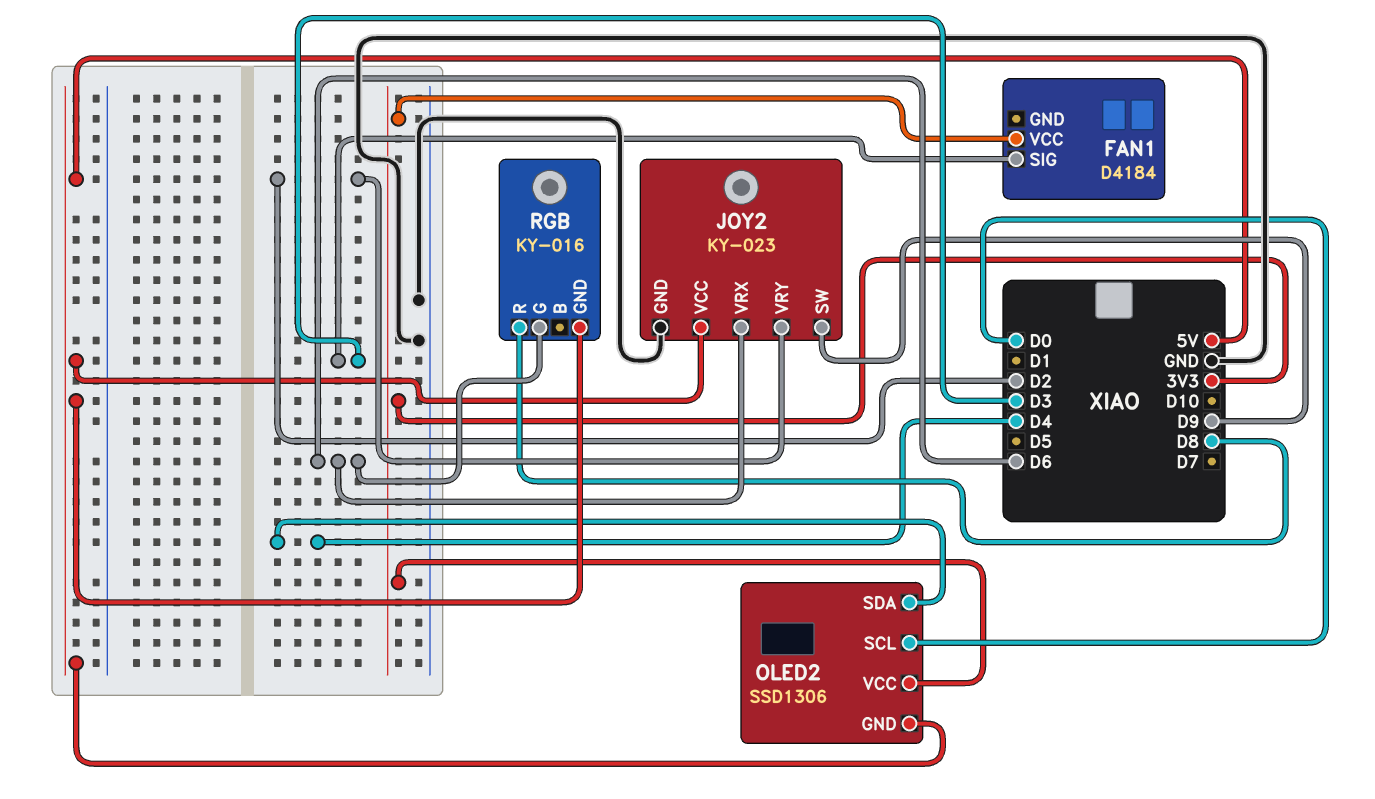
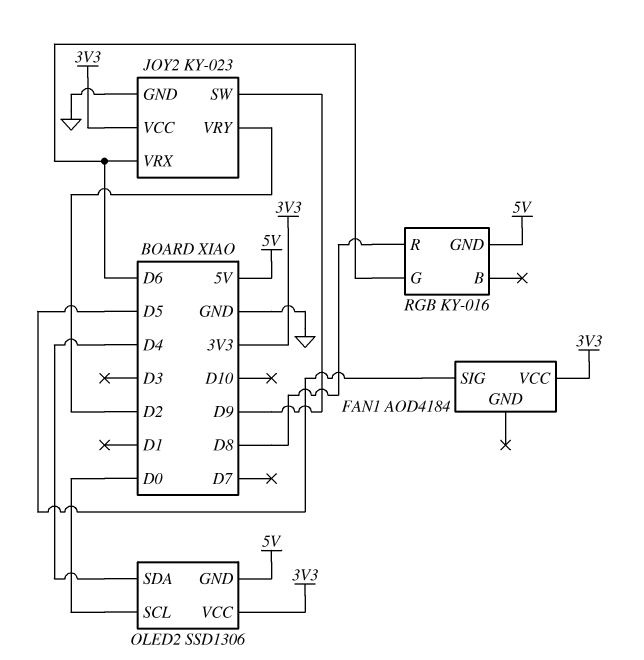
FAN1: D4184 -> AOD4184
FAN1 pin SIG: D3 -> D5
JOY2 pin VCC: 5V -> 3V3

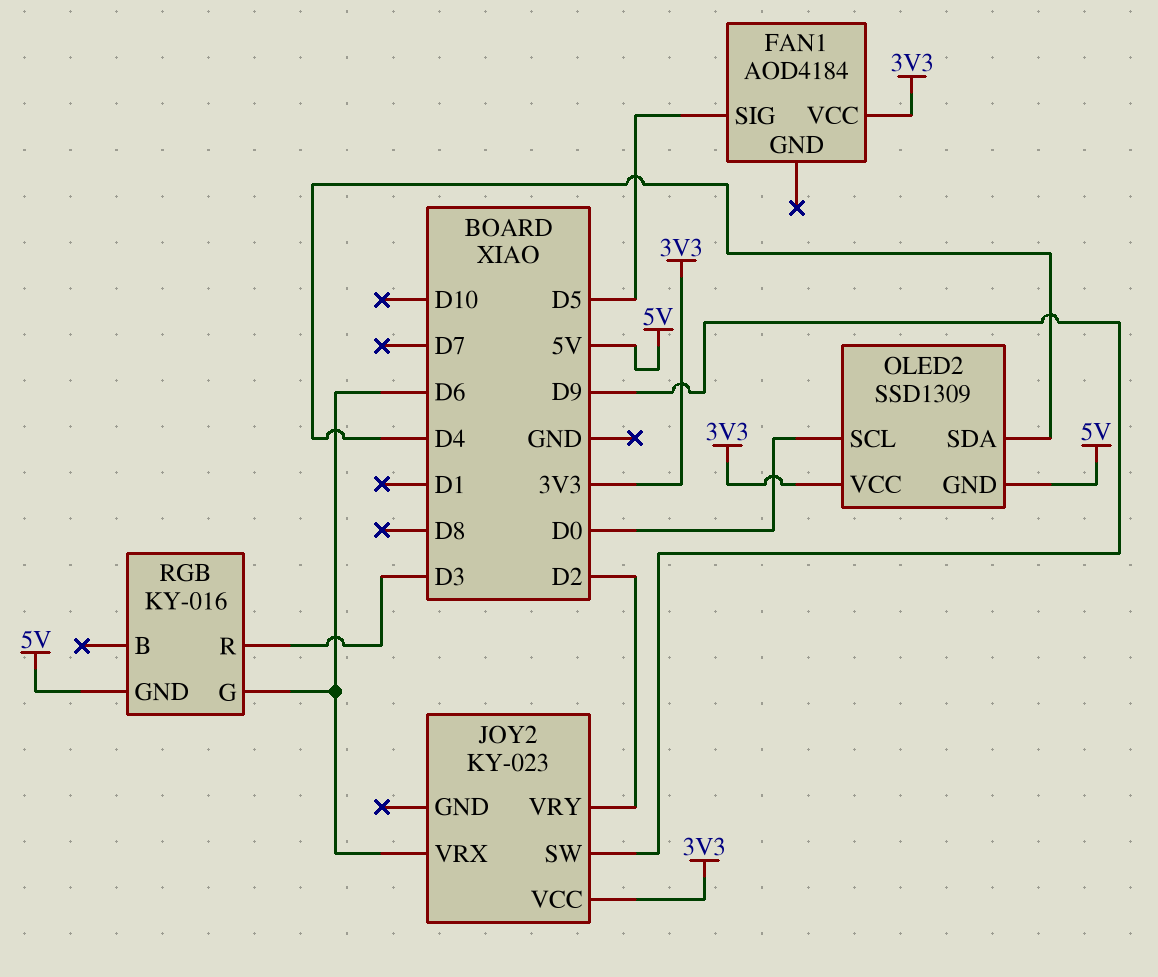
JOY2 pin GND: GND -> none
OLED2: SSD1306 -> SSD1309
RGB pin R: D8 -> D3

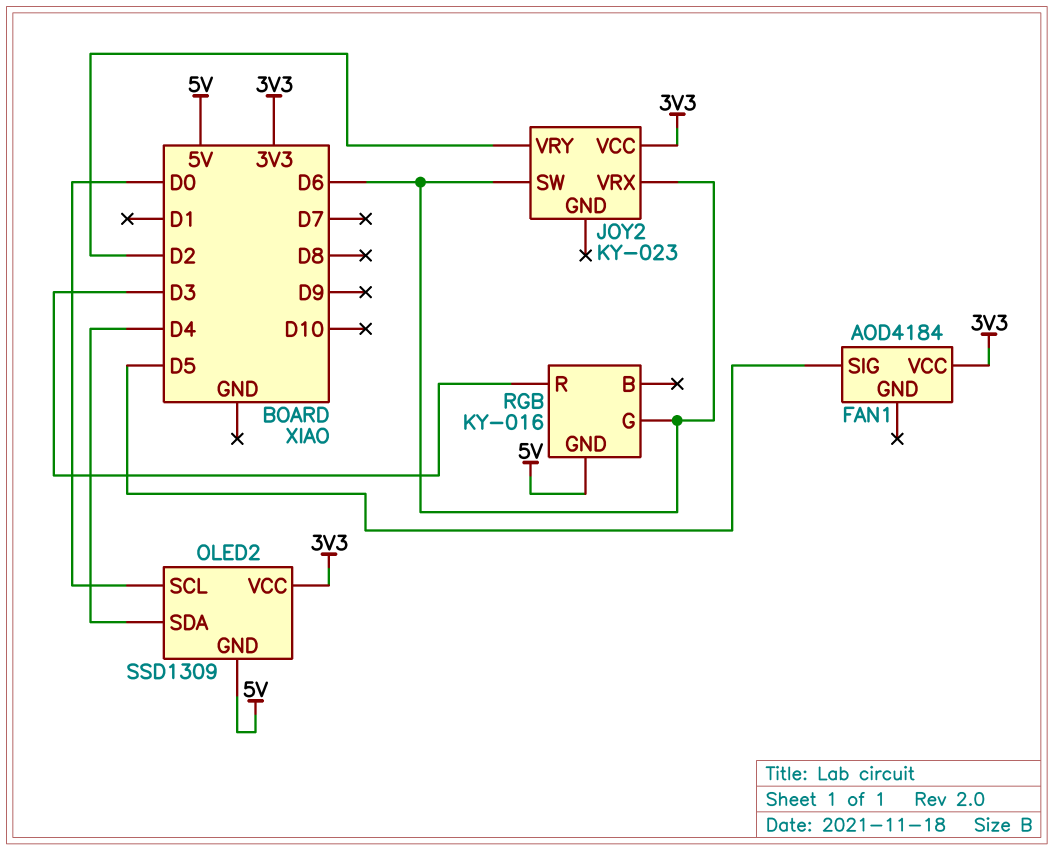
JOY2 pin SW: D9 -> D6

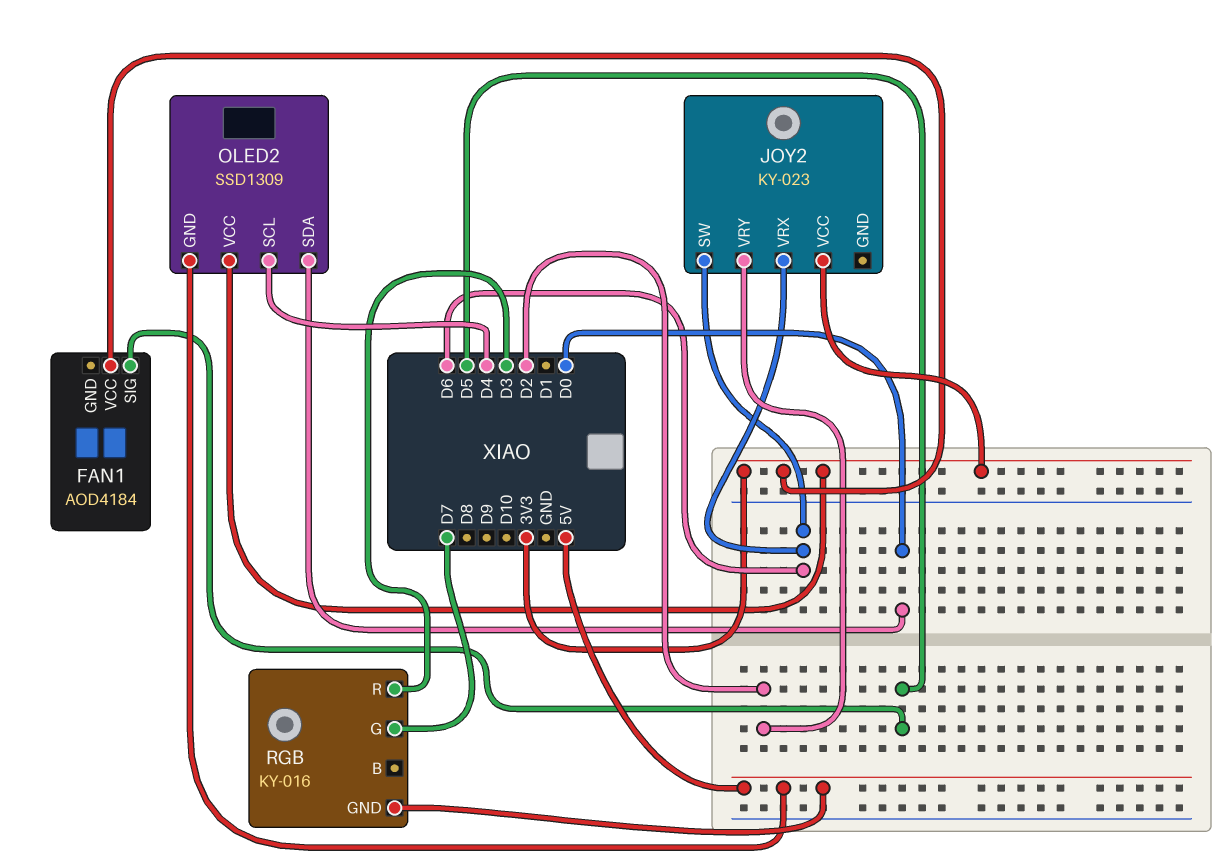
OLED2 pin SCL: D0 -> D4
OLED2 pin SDA: D4 -> D0
RGB pin G: D6 -> D7

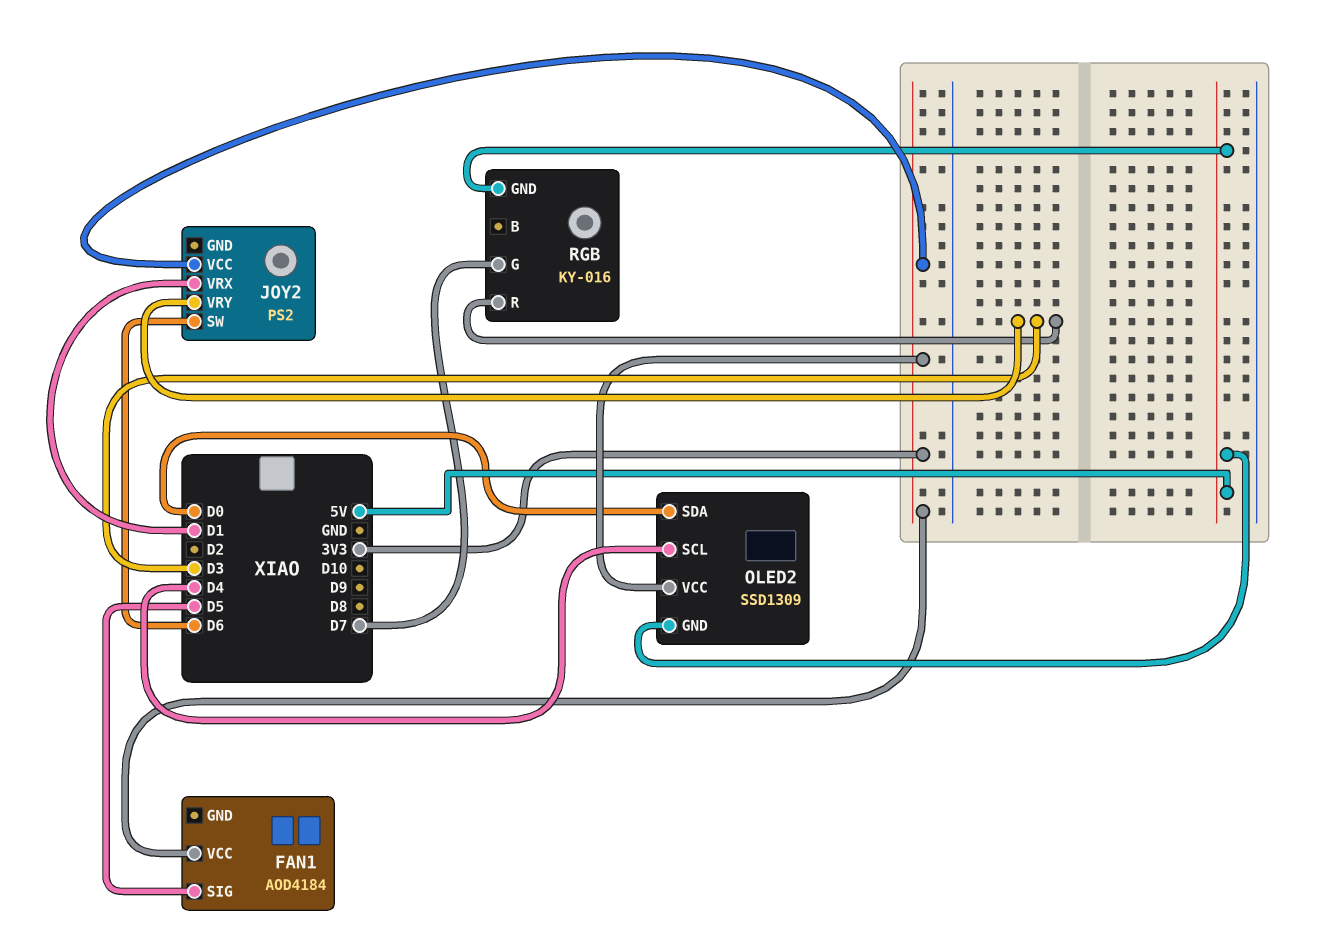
JOY2: KY-023 -> PS2
JOY2 pin VRX: D6 -> D1
JOY2 pin VRY: D2 -> D3

